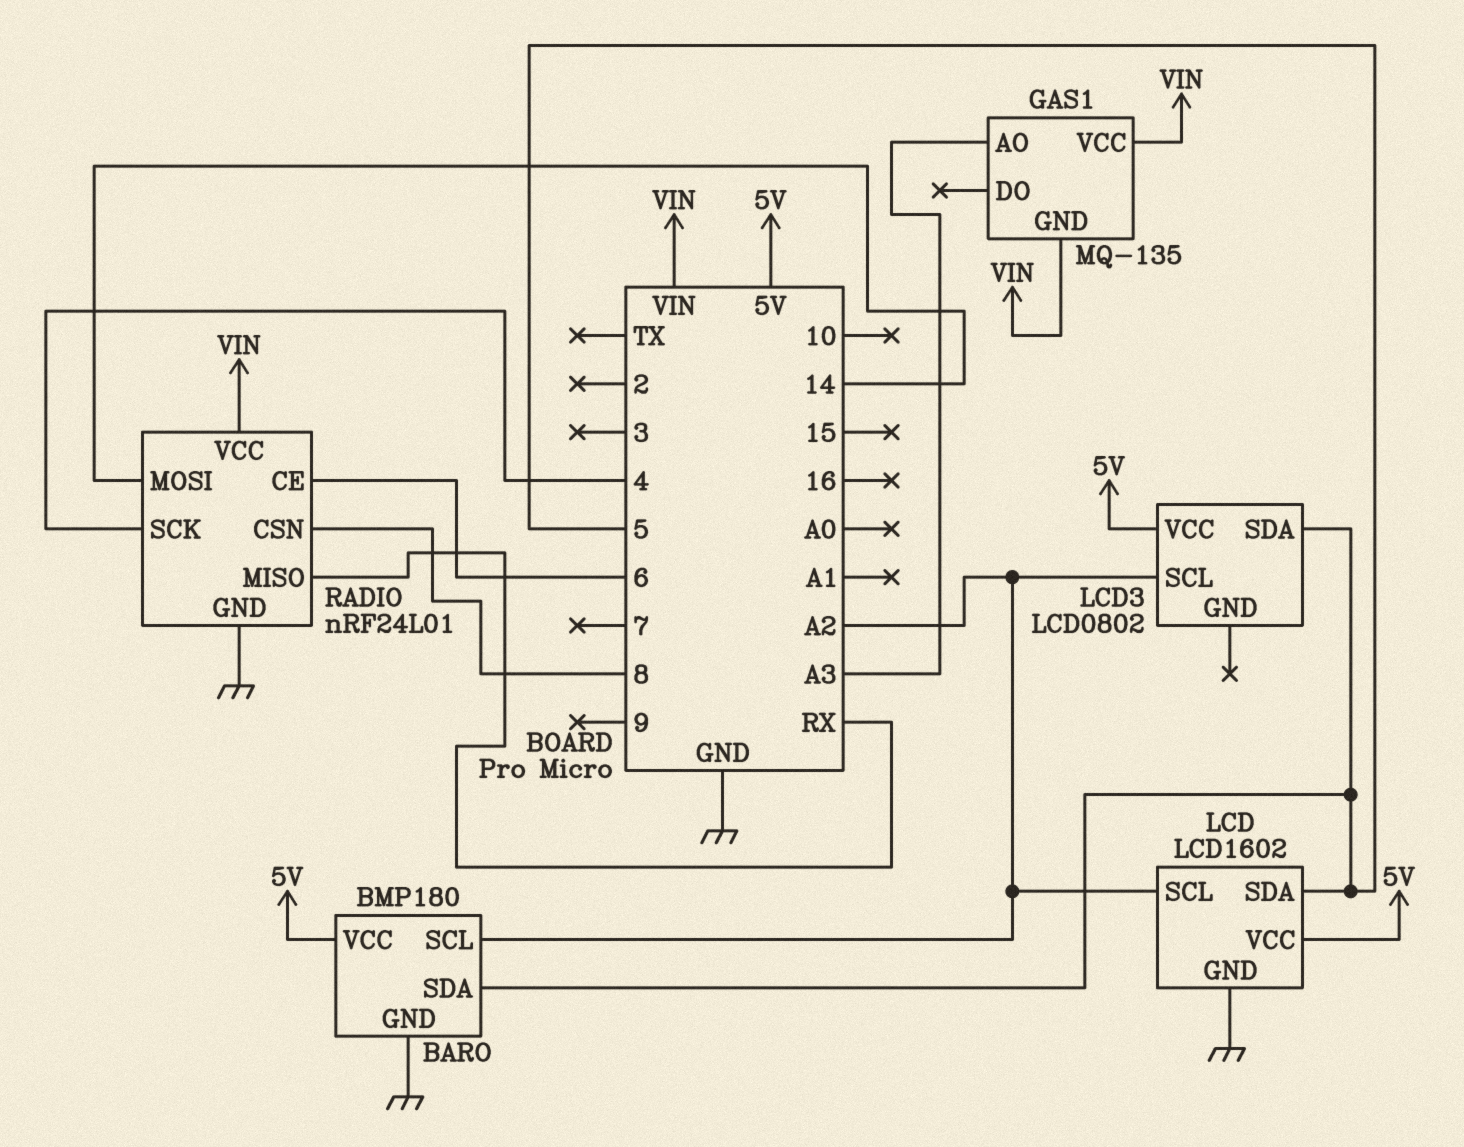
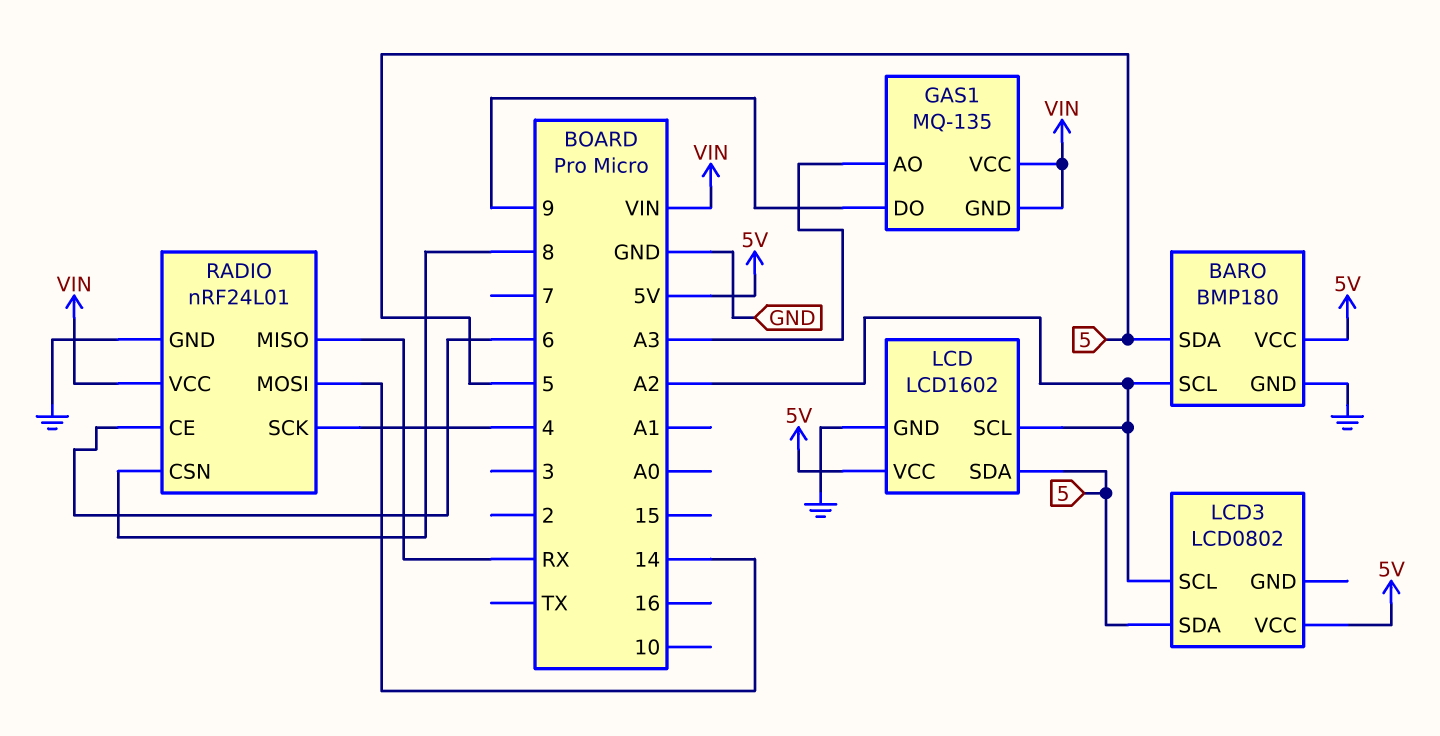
GAS1 pin DO: none -> 9

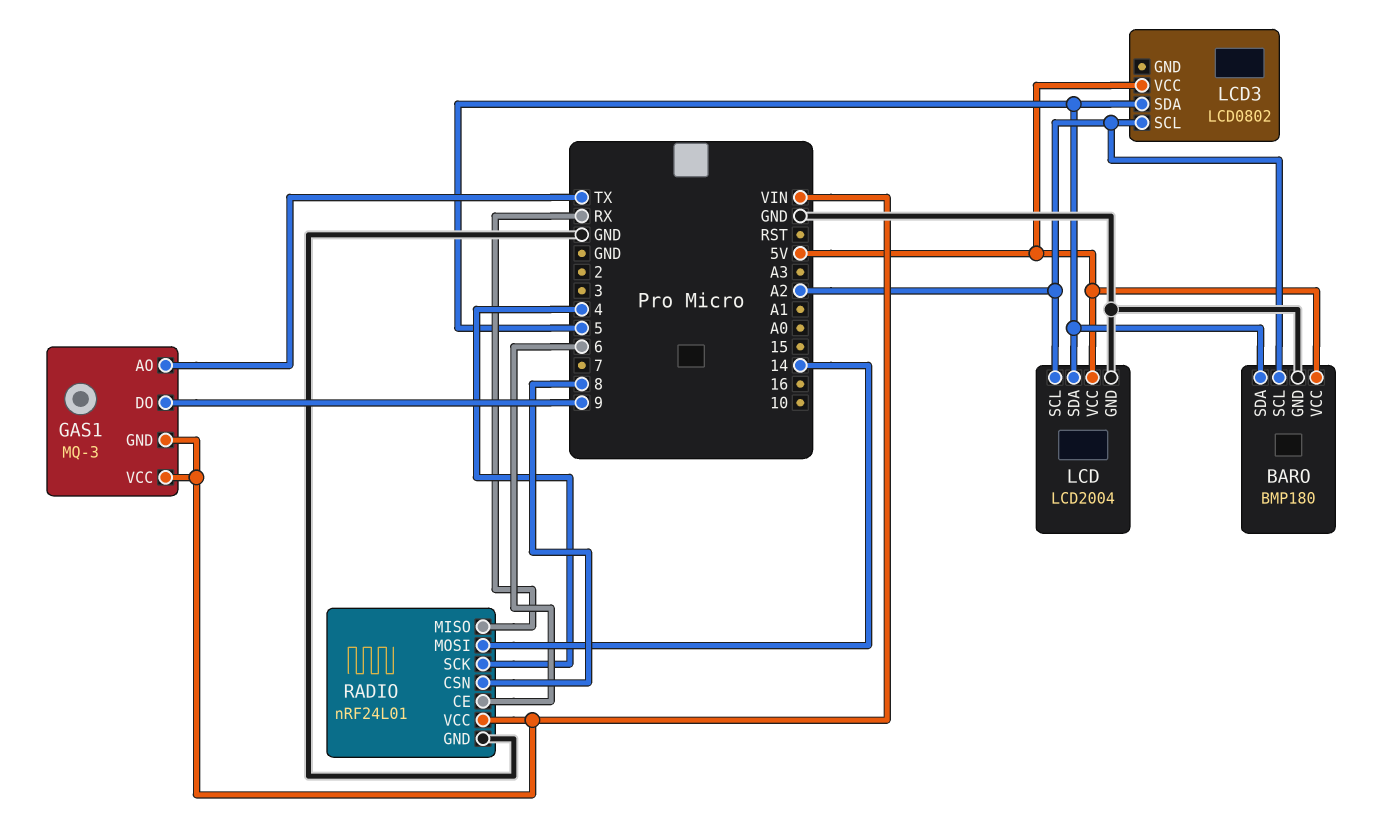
GAS1: MQ-135 -> MQ-3
GAS1 pin AO: A3 -> TX
LCD: LCD1602 -> LCD2004

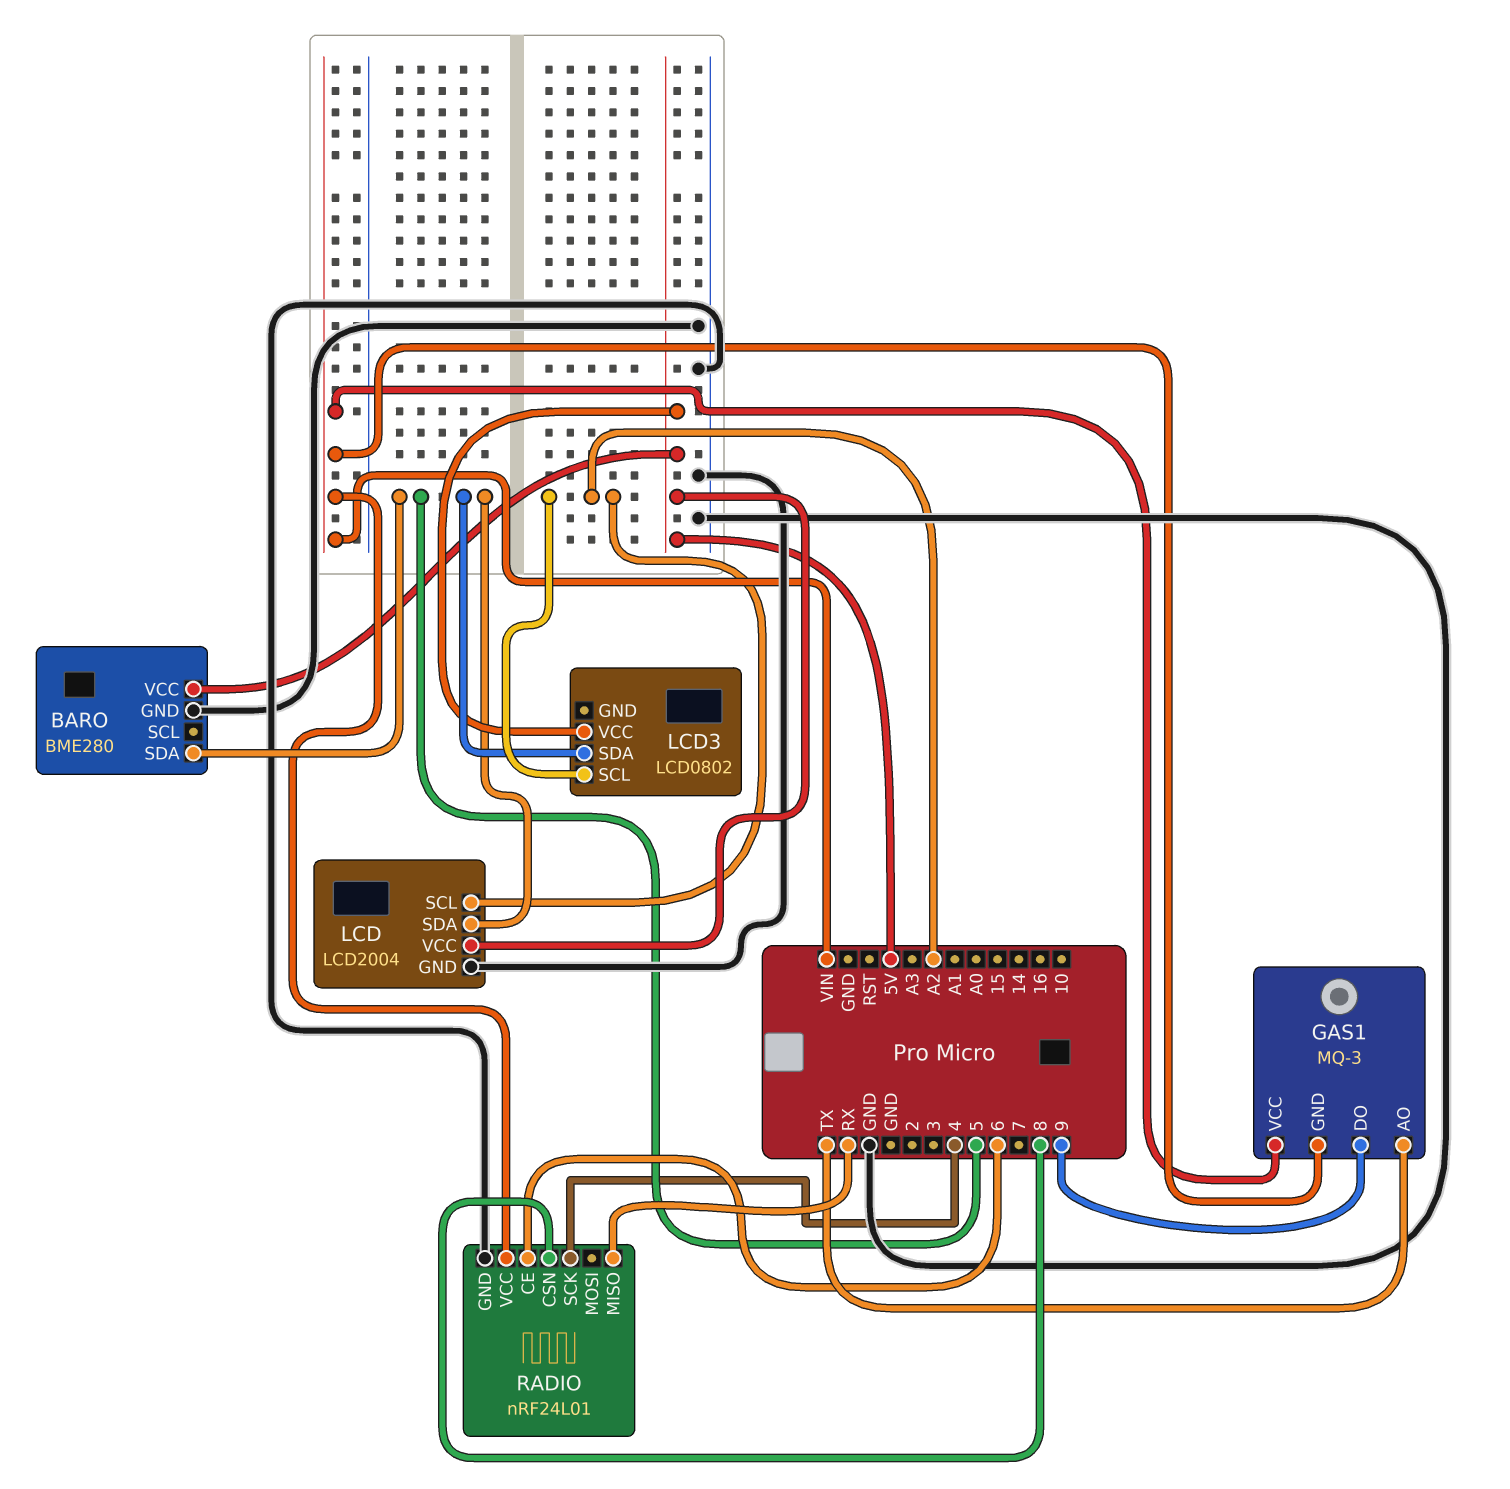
BARO: BMP180 -> BME280
BARO pin SCL: A2 -> none
RADIO pin MOSI: 14 -> none

